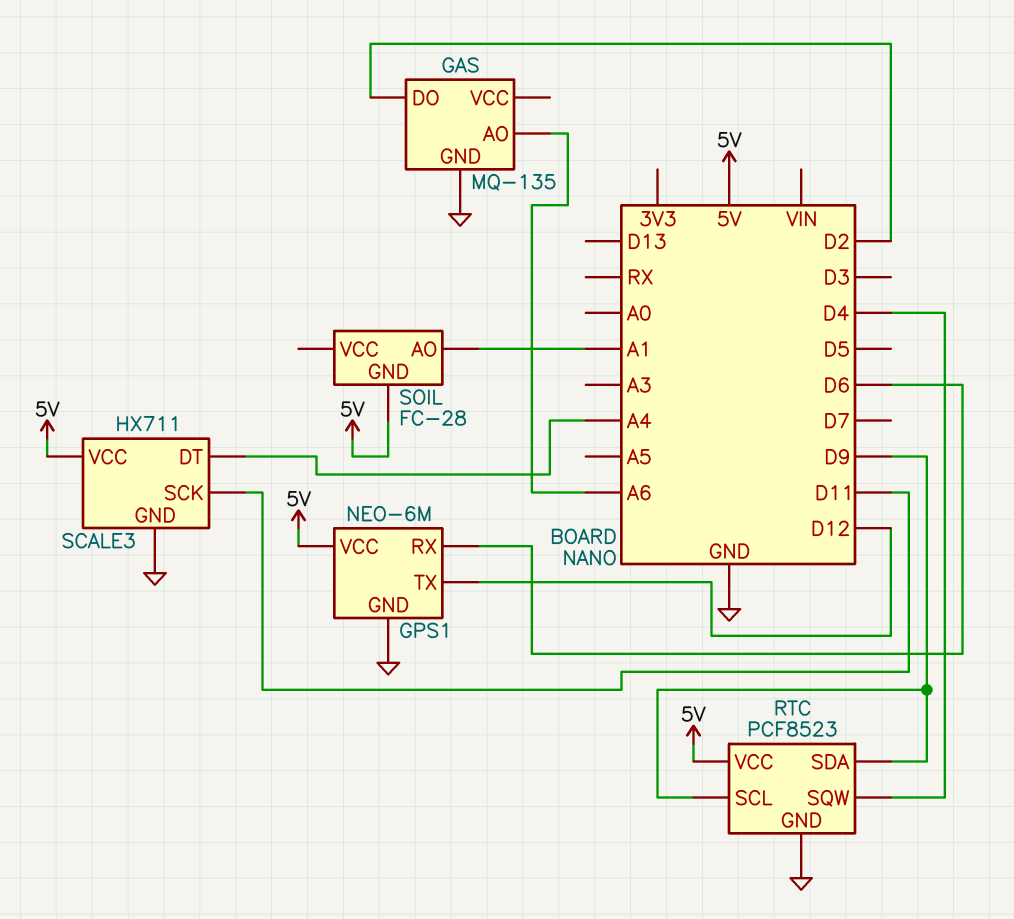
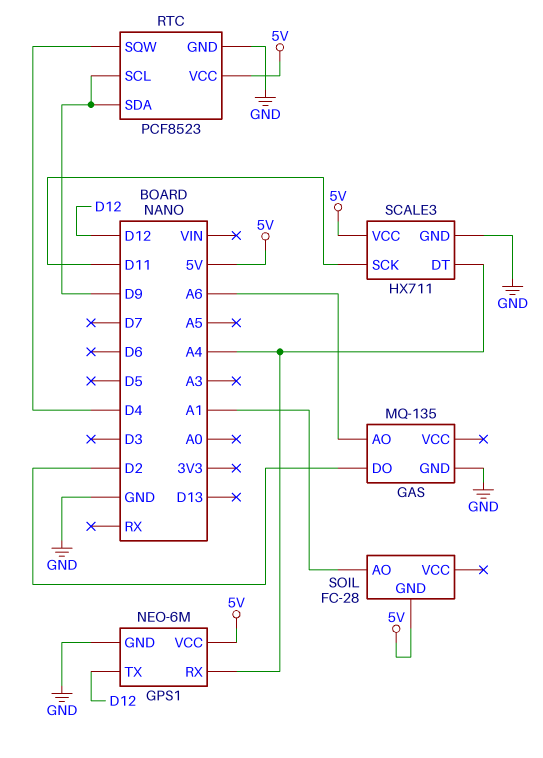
GPS1 pin RX: D6 -> A4

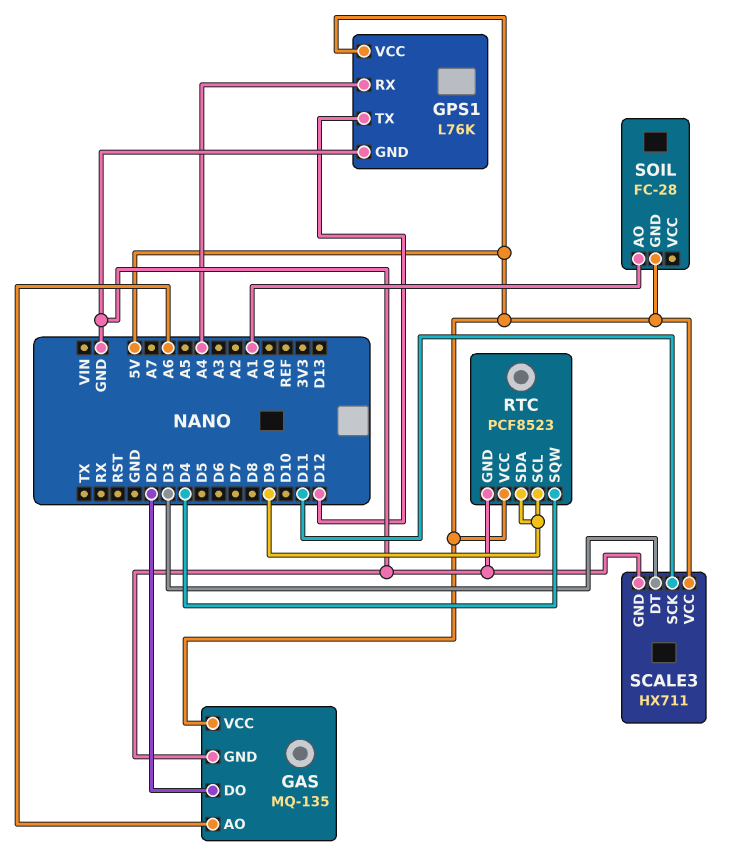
GAS pin VCC: none -> 5V
GPS1: NEO-6M -> L76K
SCALE3 pin DT: A4 -> D3

